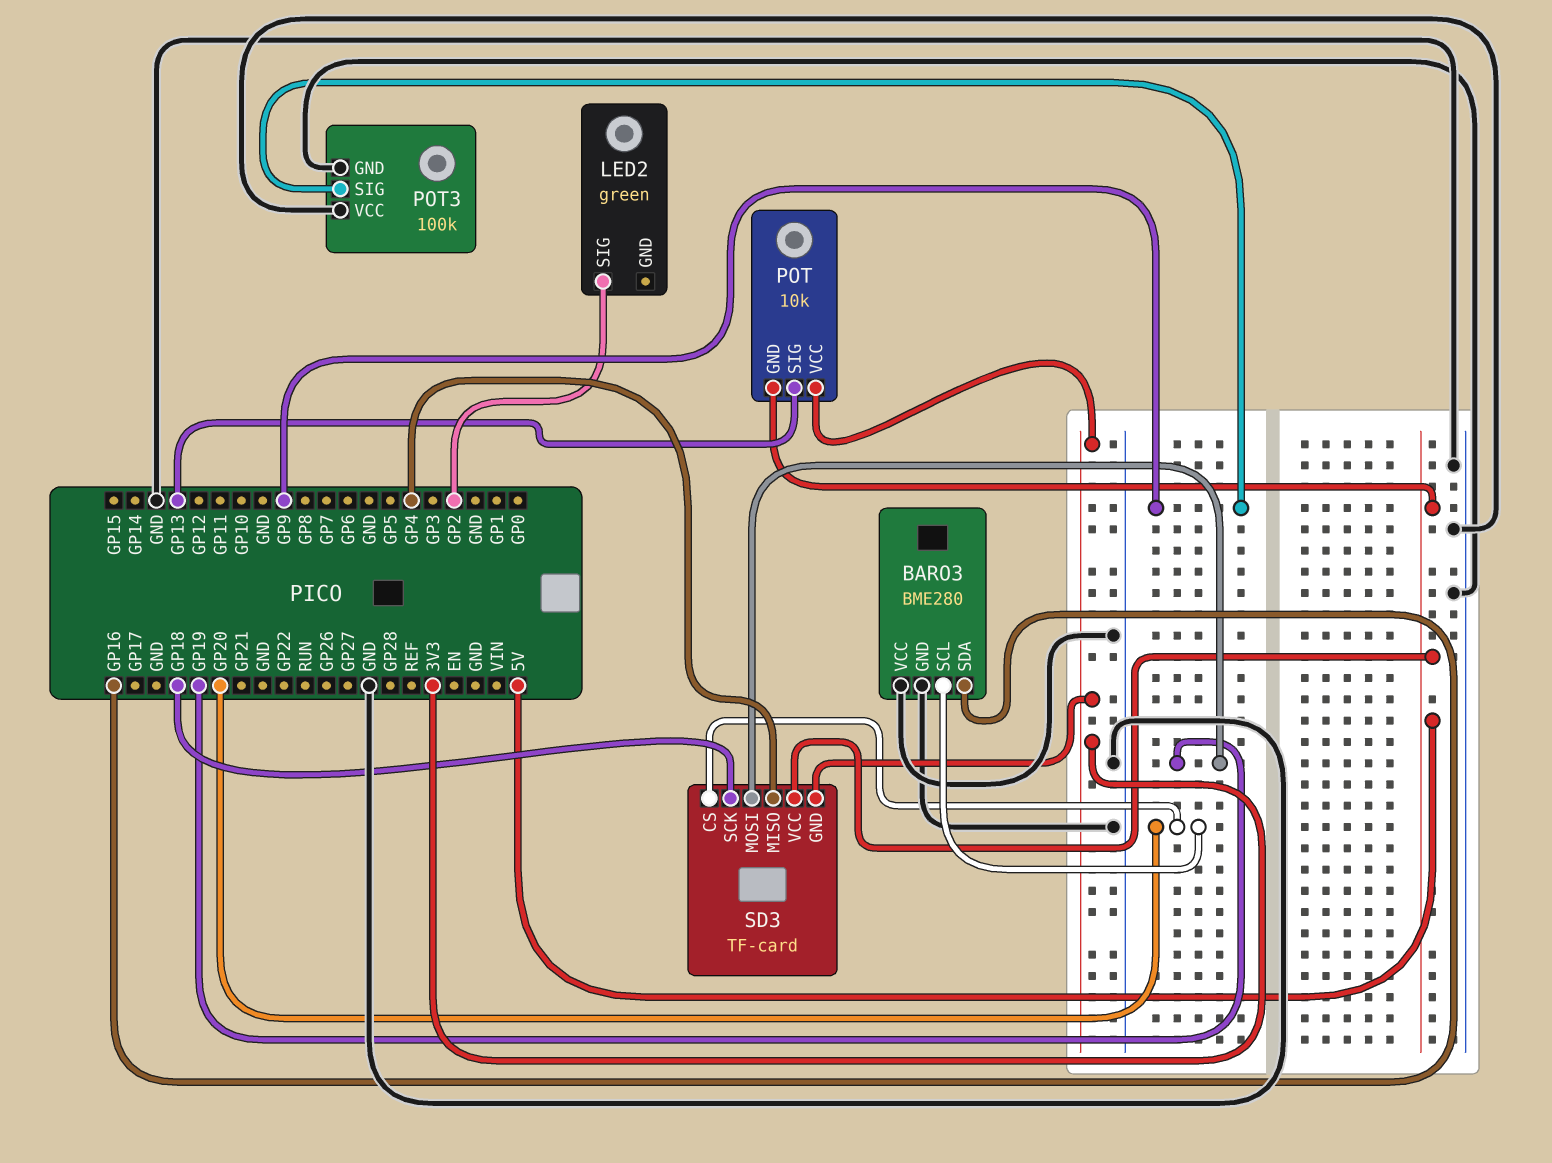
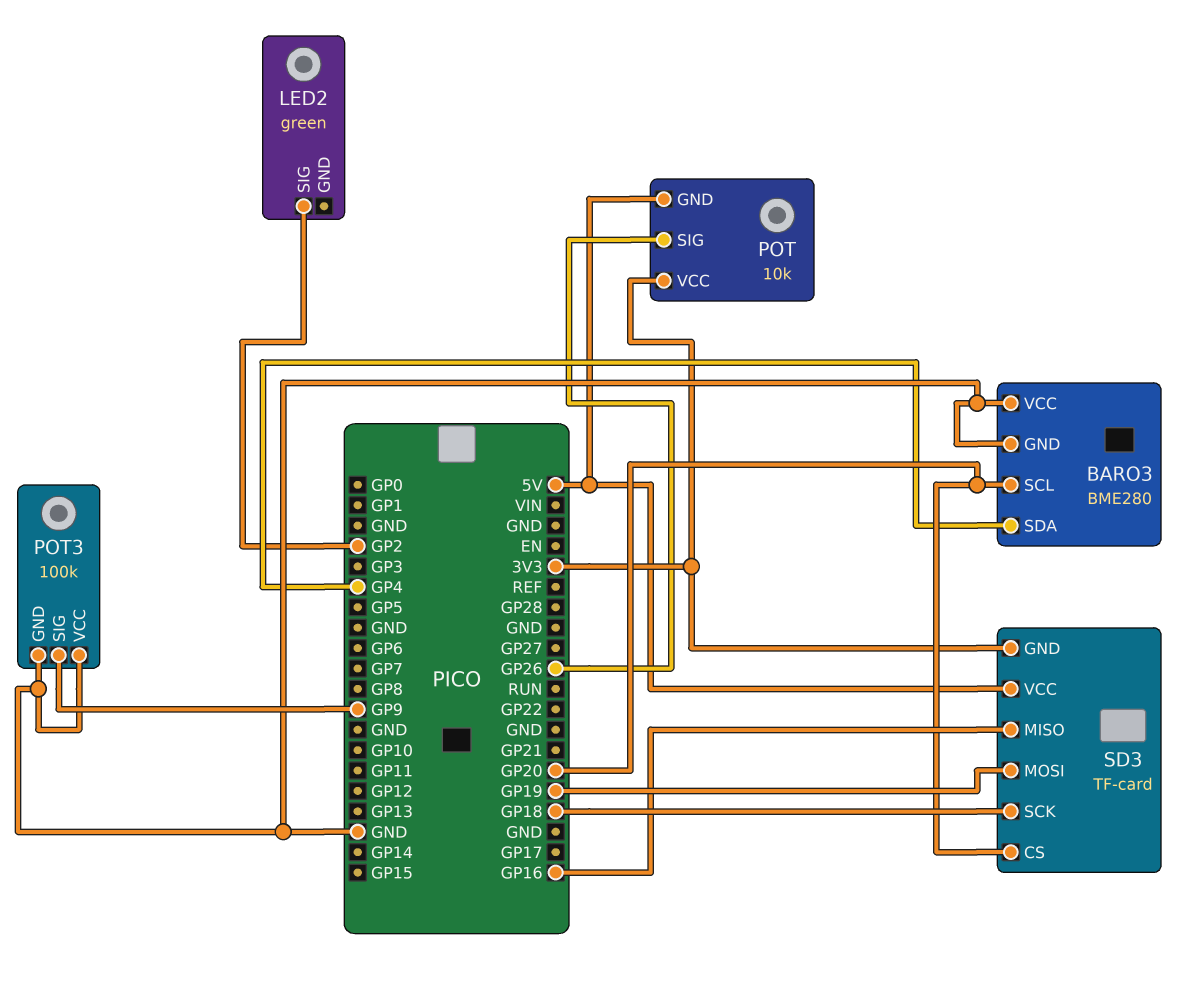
BARO3 pin SDA: GP16 -> GP4
POT pin SIG: GP13 -> GP26
SD3 pin MISO: GP4 -> GP16

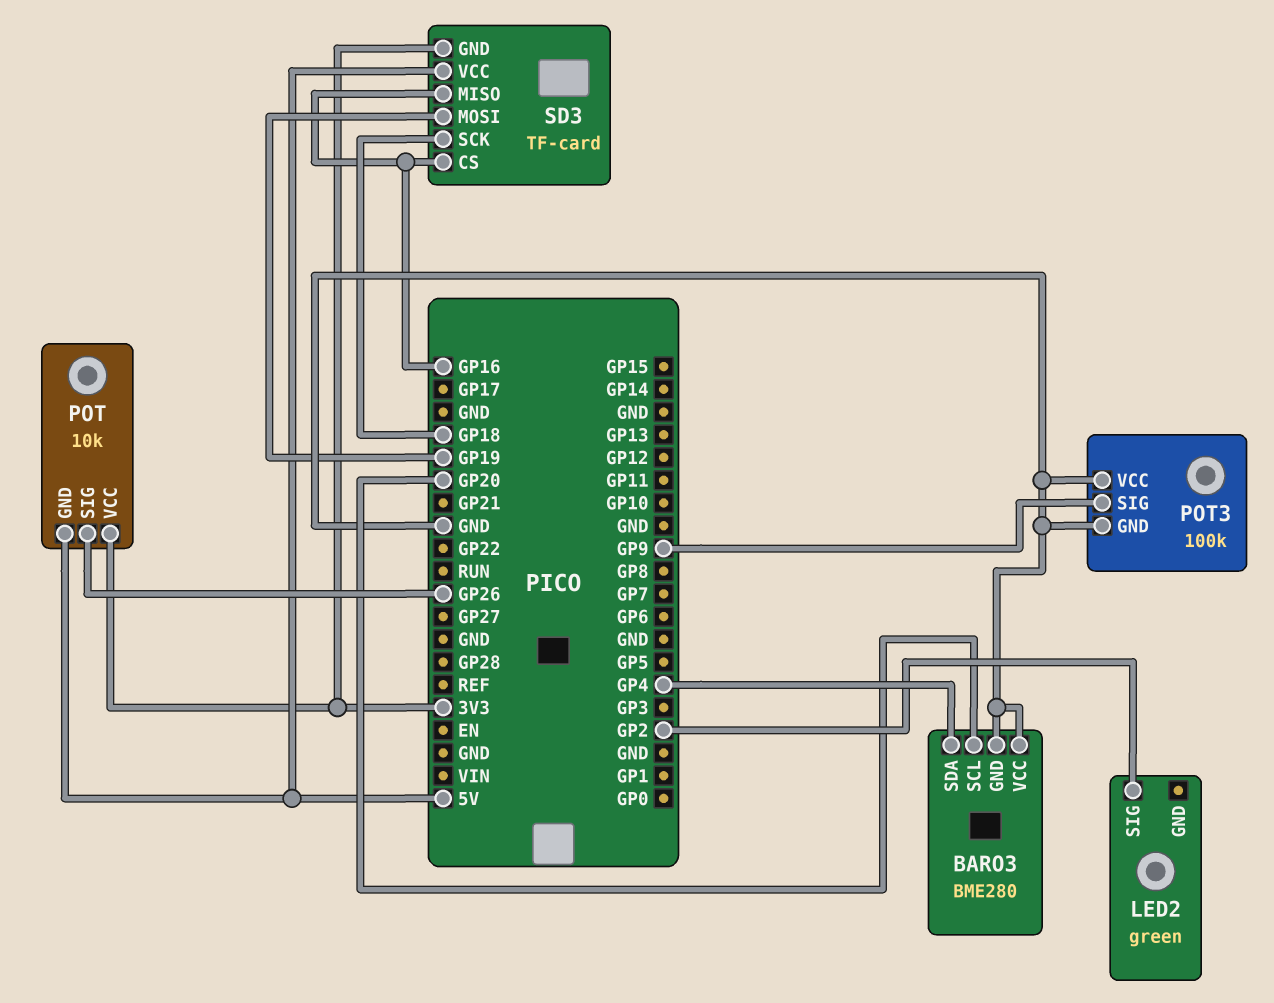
SD3 pin CS: GP20 -> GP16

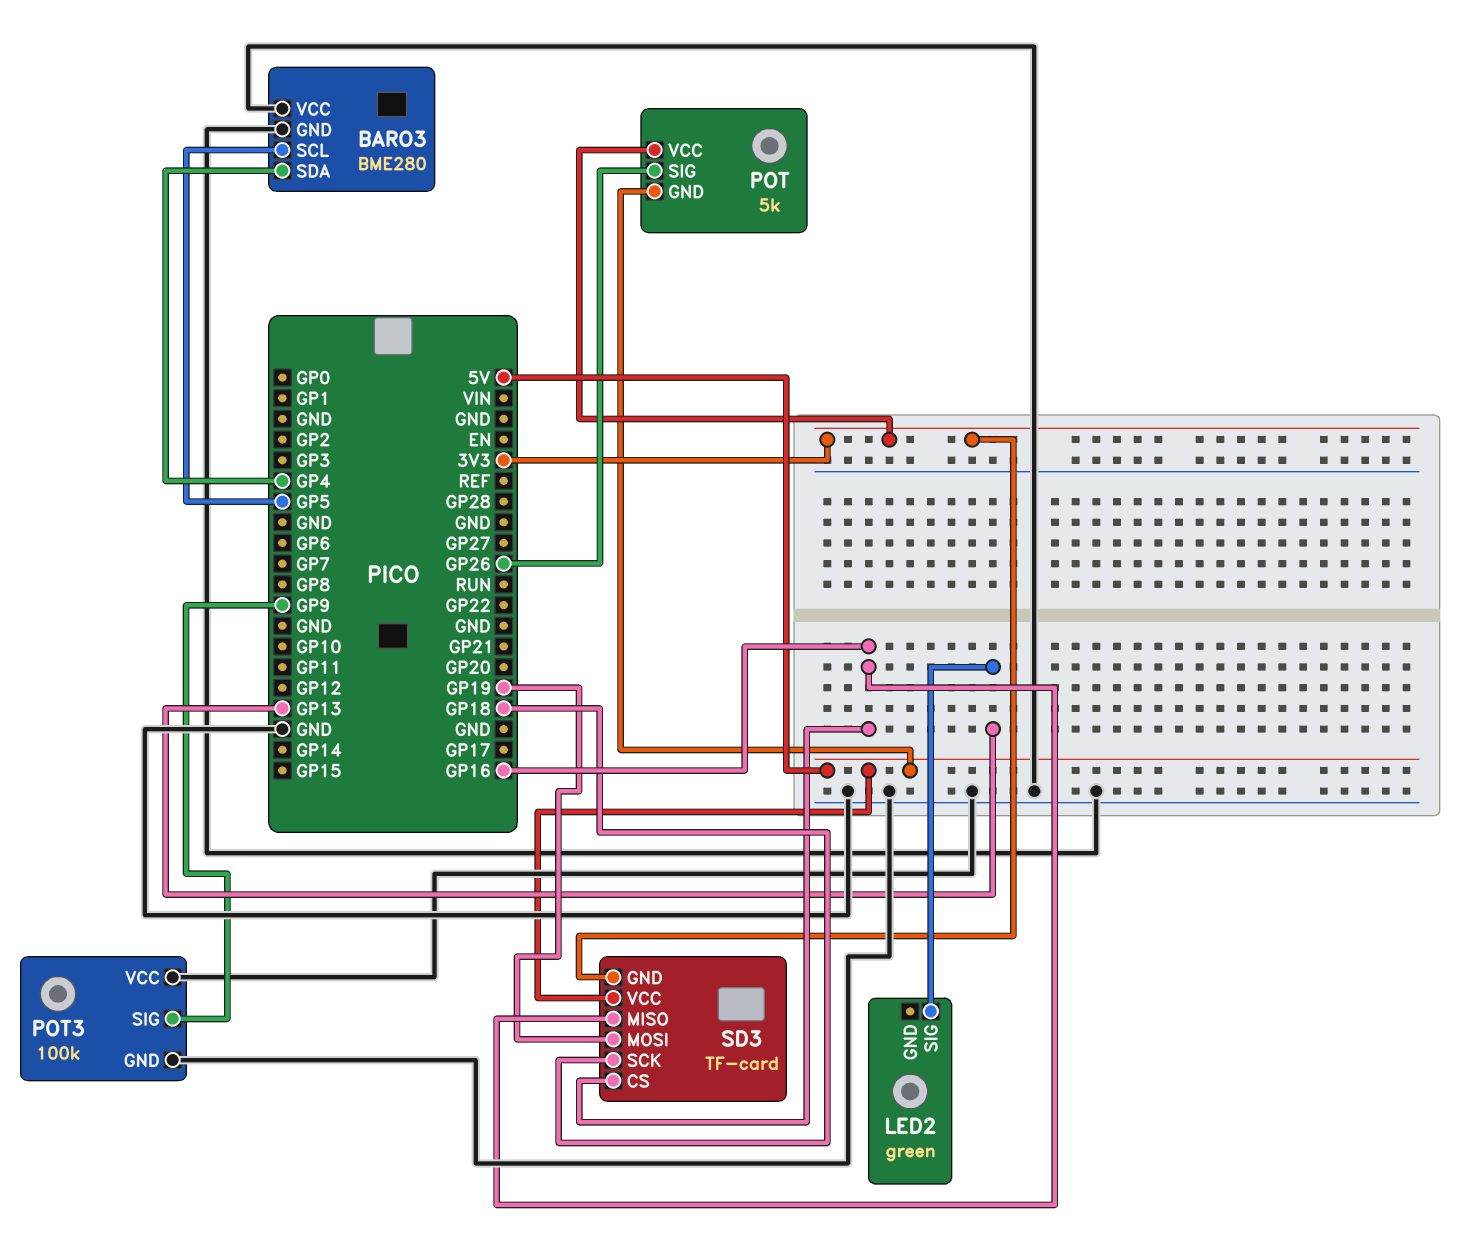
BARO3 pin SCL: GP20 -> GP5
LED2 pin SIG: GP2 -> GP13
POT: 10k -> 5k

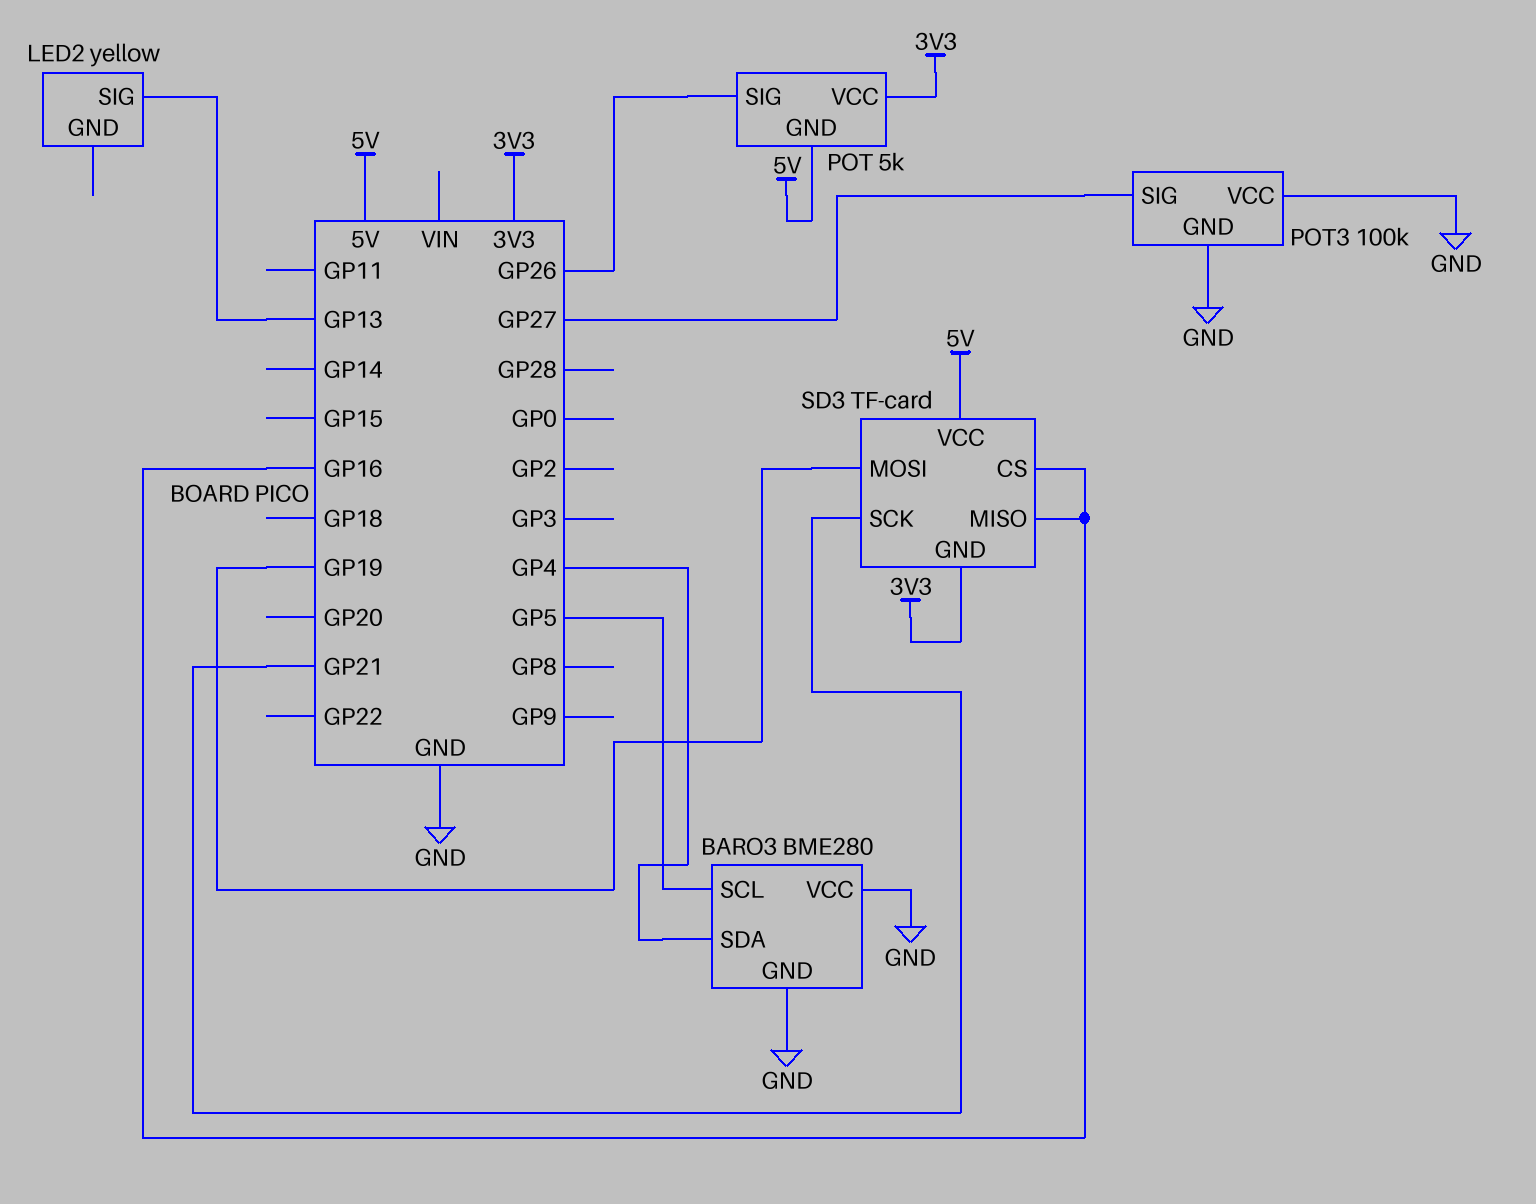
LED2: green -> yellow
POT3 pin SIG: GP9 -> GP27
SD3 pin SCK: GP18 -> GP21

